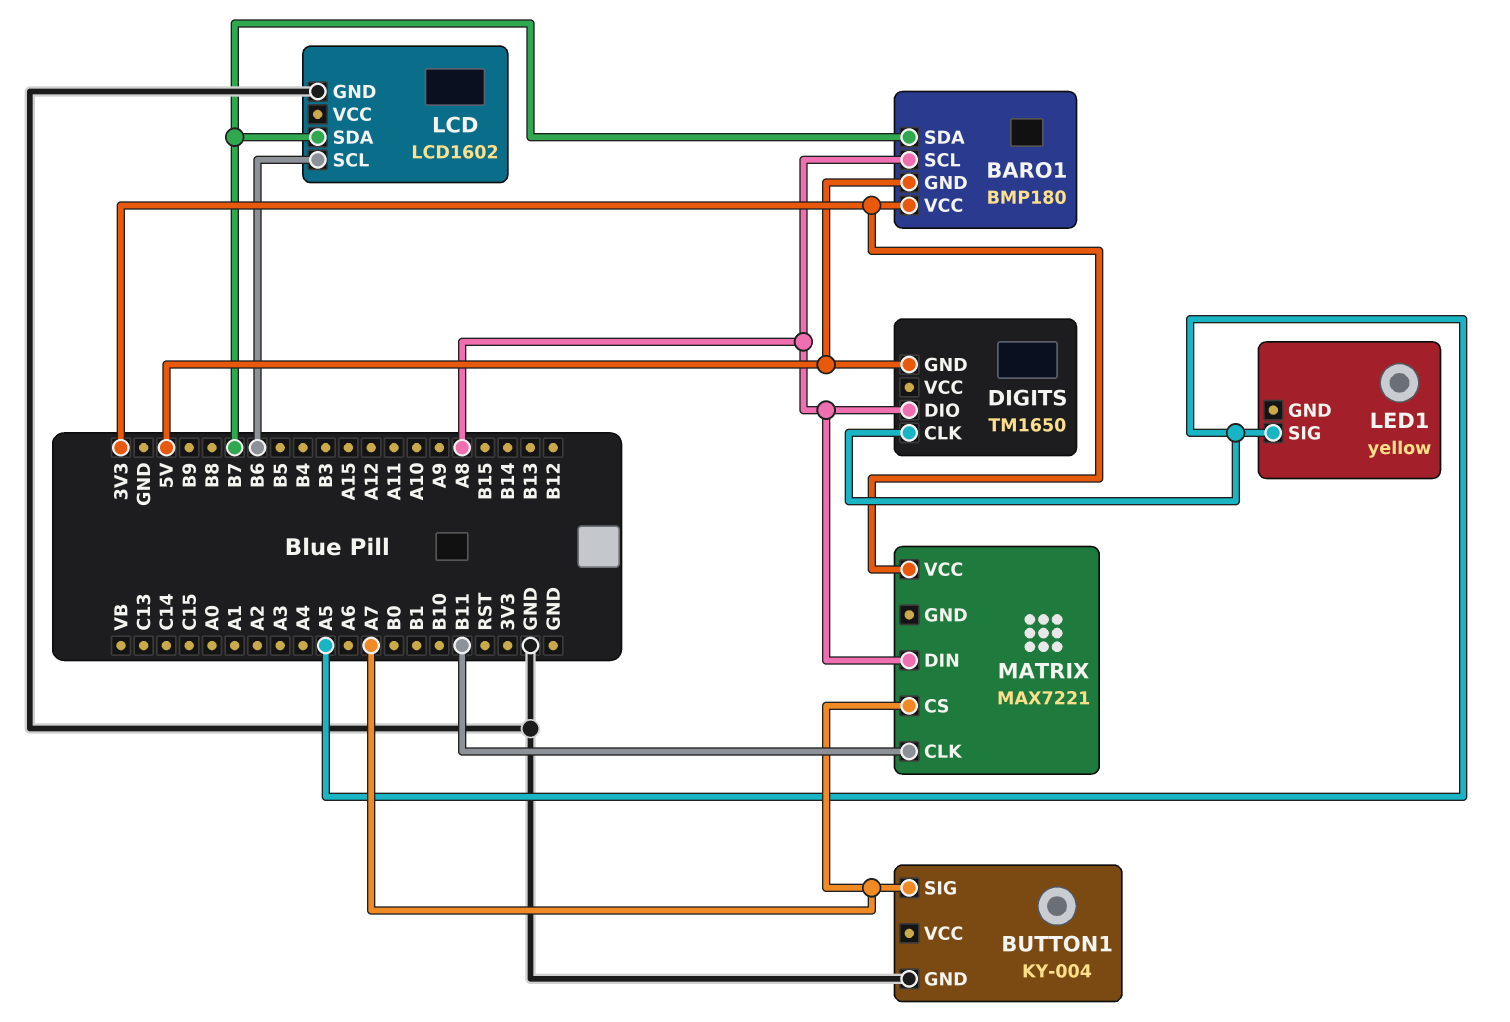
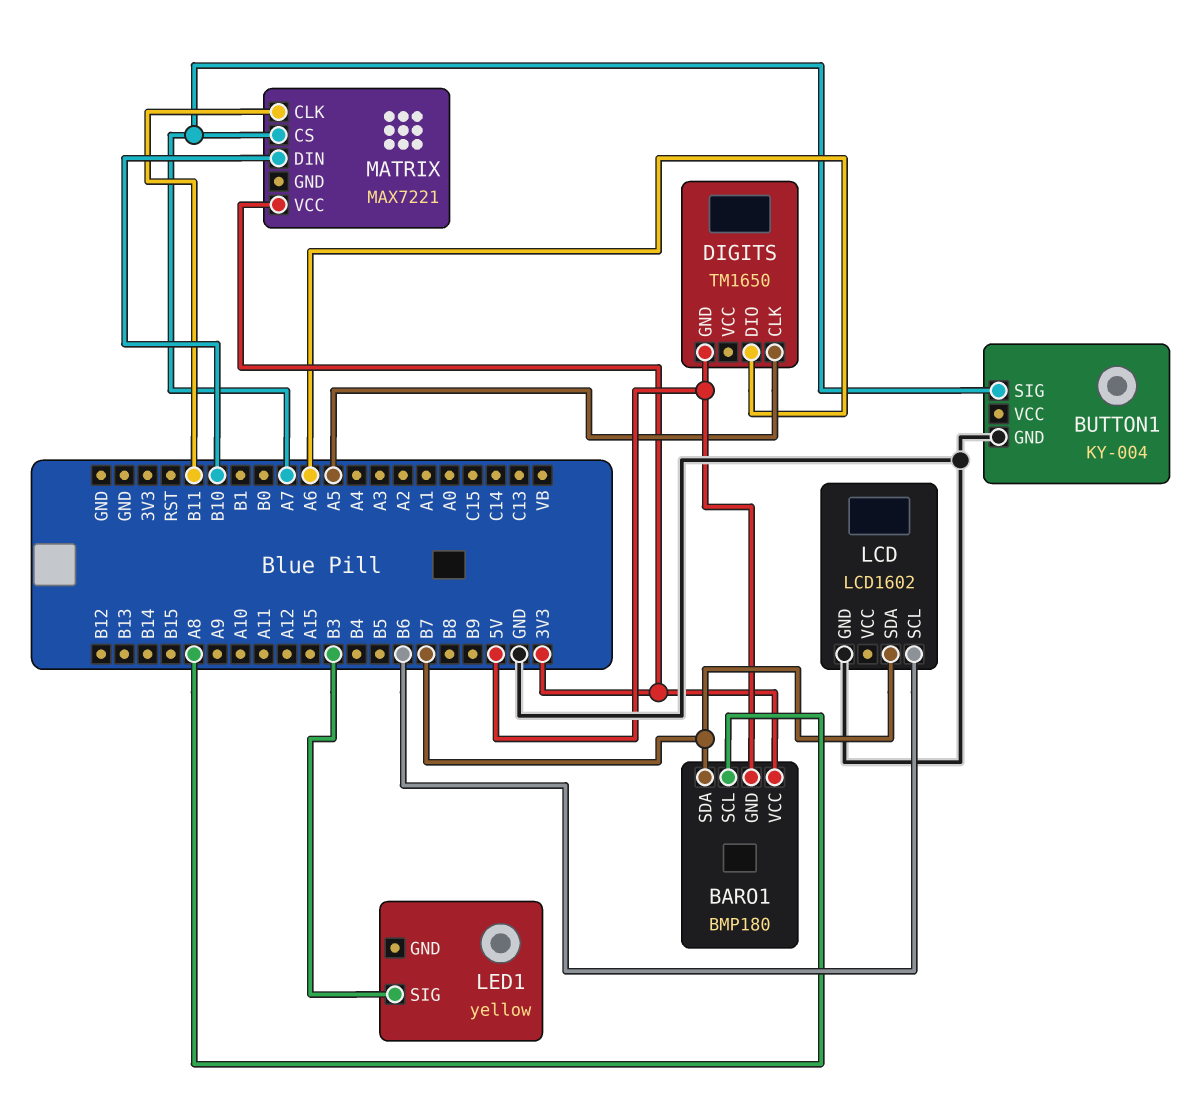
DIGITS pin DIO: A8 -> A6
LED1 pin SIG: A5 -> B3
MATRIX pin DIN: A8 -> B10

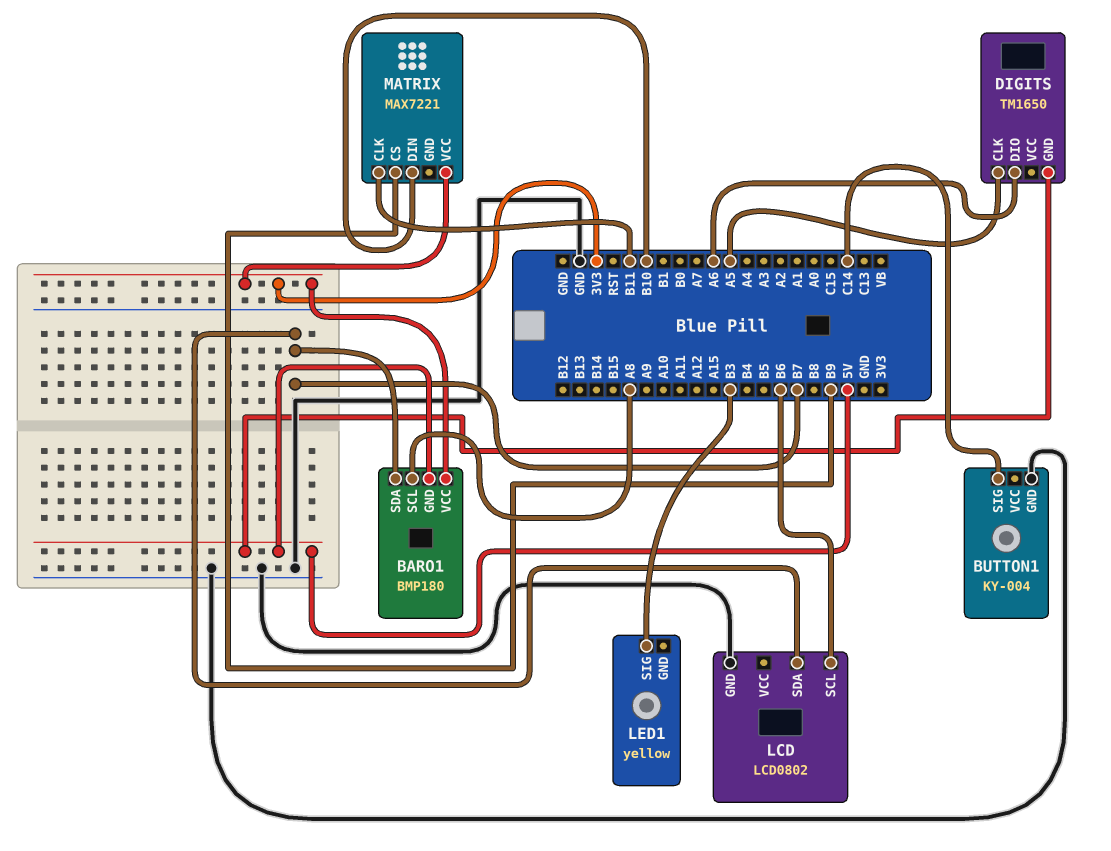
BUTTON1 pin SIG: A7 -> C14
LCD: LCD1602 -> LCD0802
MATRIX pin CS: A7 -> B9

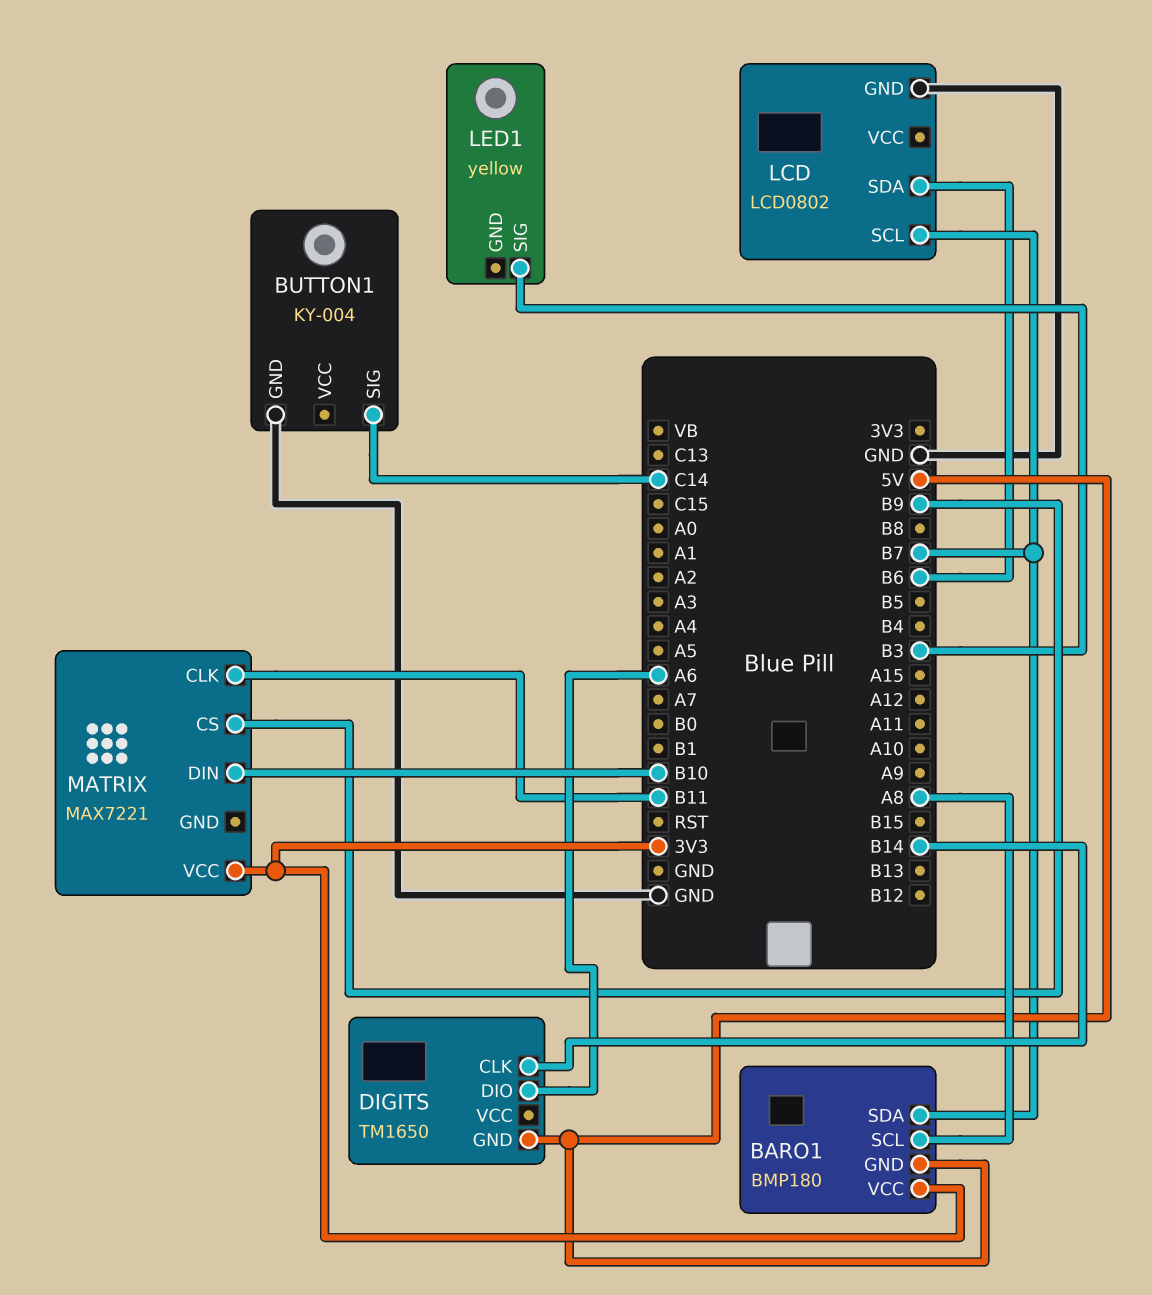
DIGITS pin CLK: A5 -> B14
LCD pin SCL: B6 -> B7
LCD pin SDA: B7 -> B6

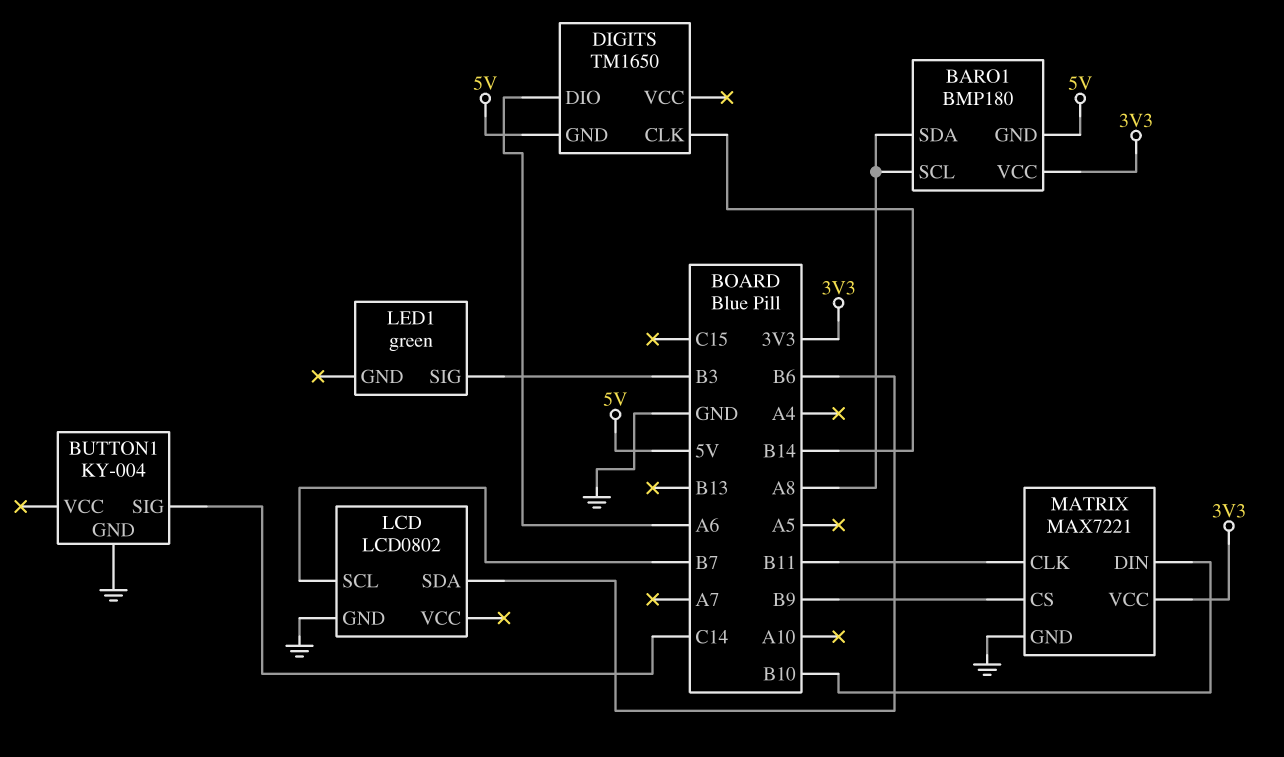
BARO1 pin SDA: B7 -> A8
LED1: yellow -> green
MATRIX pin GND: none -> GND

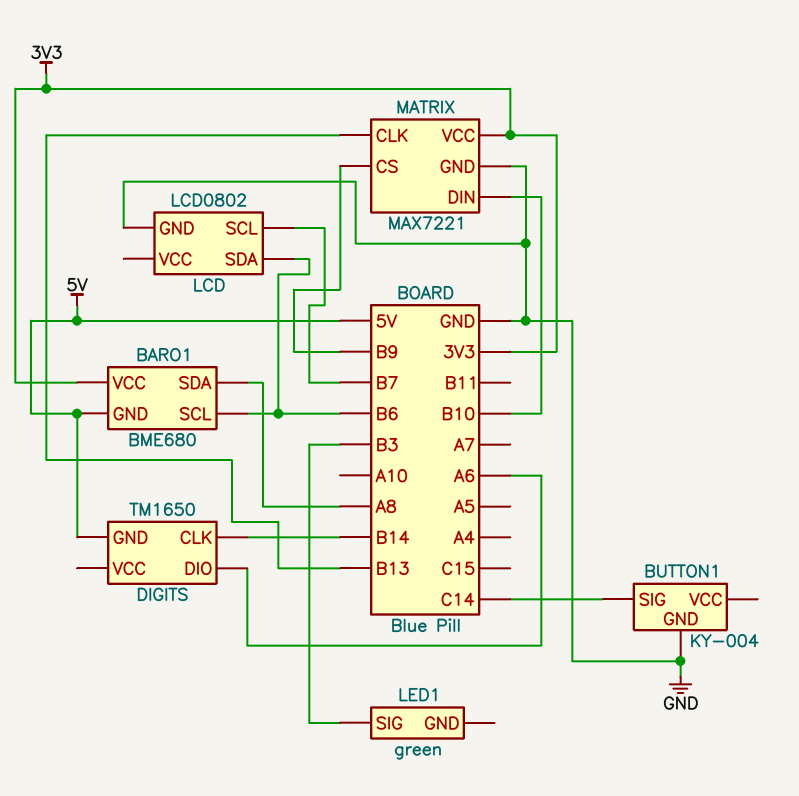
BARO1: BMP180 -> BME680
BARO1 pin SCL: A8 -> B6
MATRIX pin CLK: B11 -> B13

